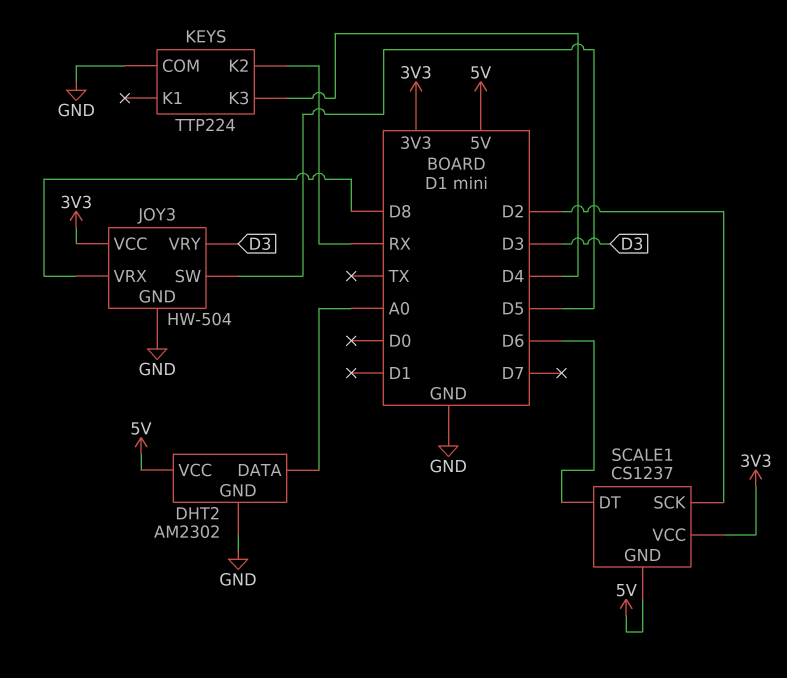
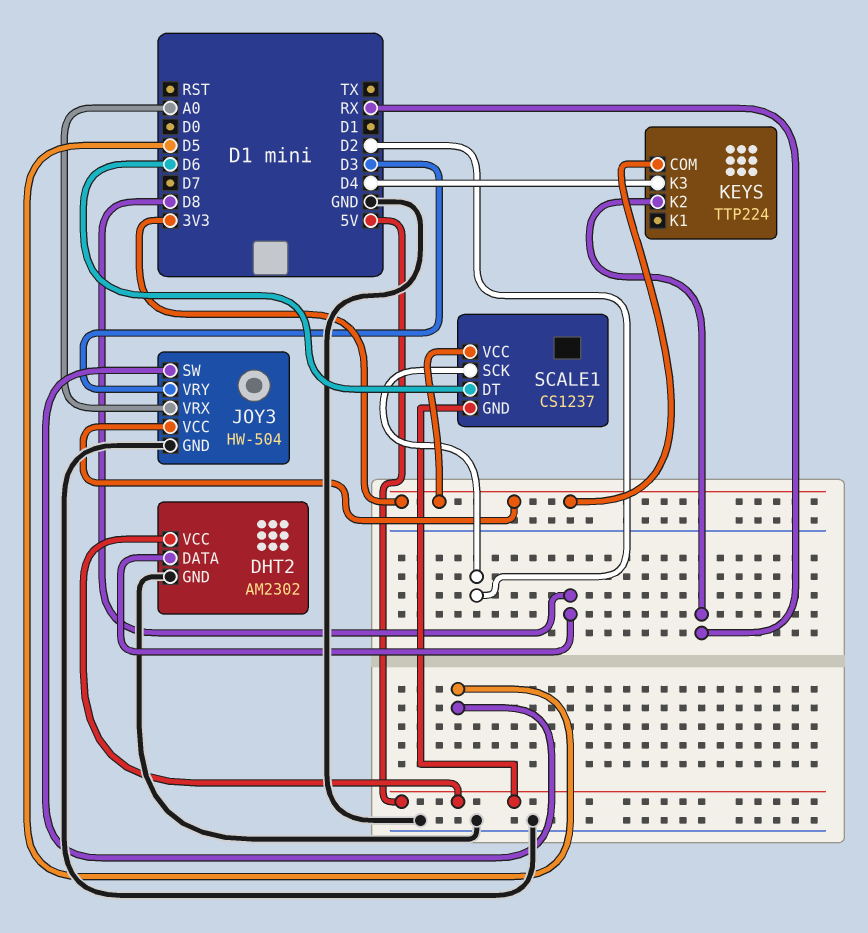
DHT2 pin DATA: A0 -> D8
JOY3 pin VRX: D8 -> A0
KEYS pin COM: GND -> 3V3

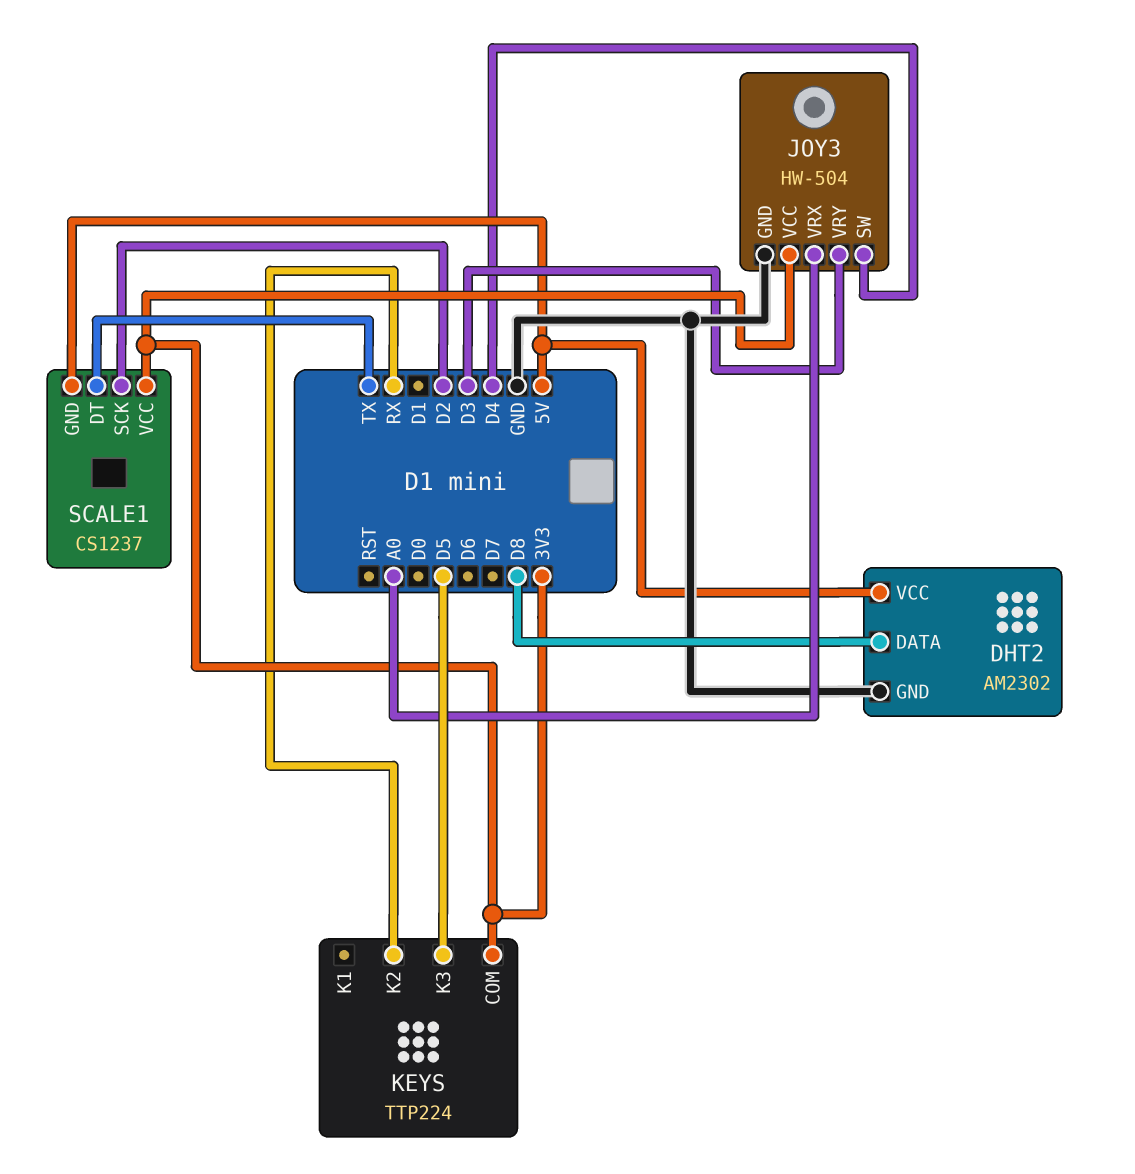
JOY3 pin SW: D5 -> D4
KEYS pin K3: D4 -> D5
SCALE1 pin DT: D6 -> TX

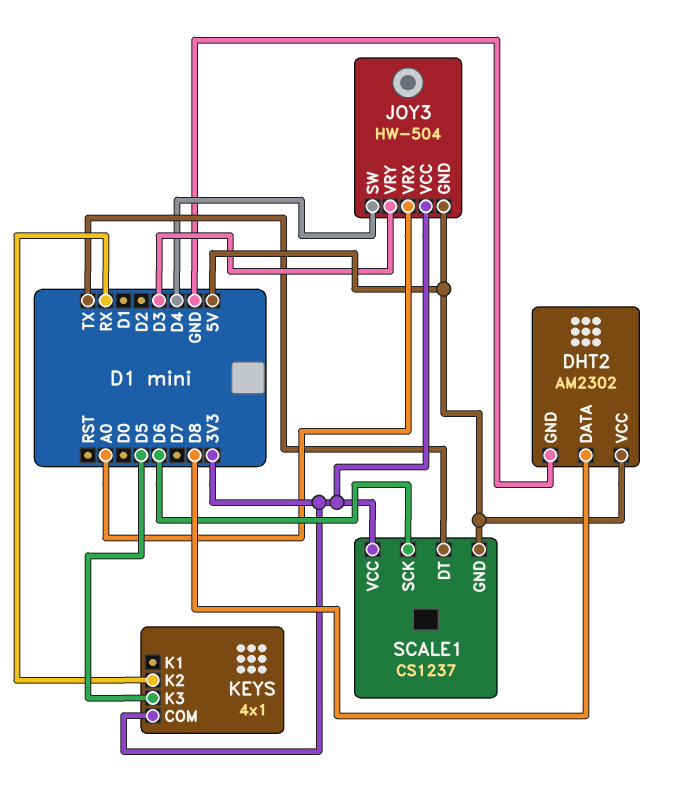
JOY3 pin GND: GND -> 5V
KEYS: TTP224 -> 4x1
SCALE1 pin SCK: D2 -> D6

